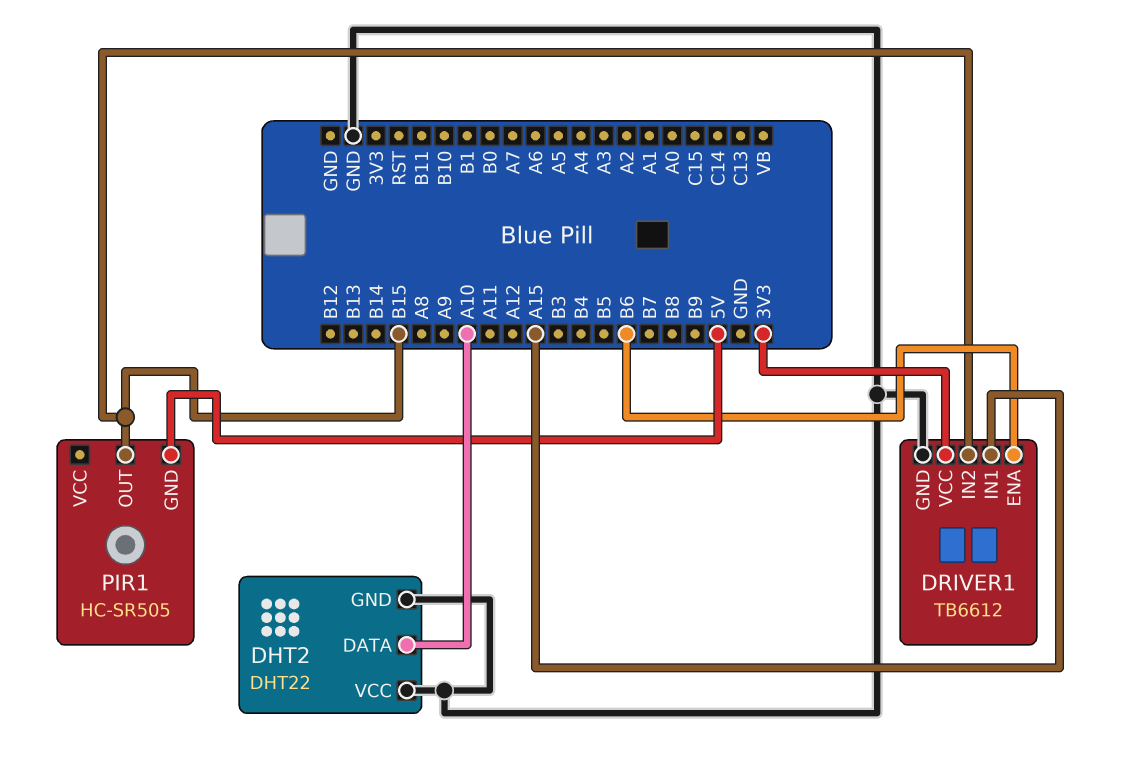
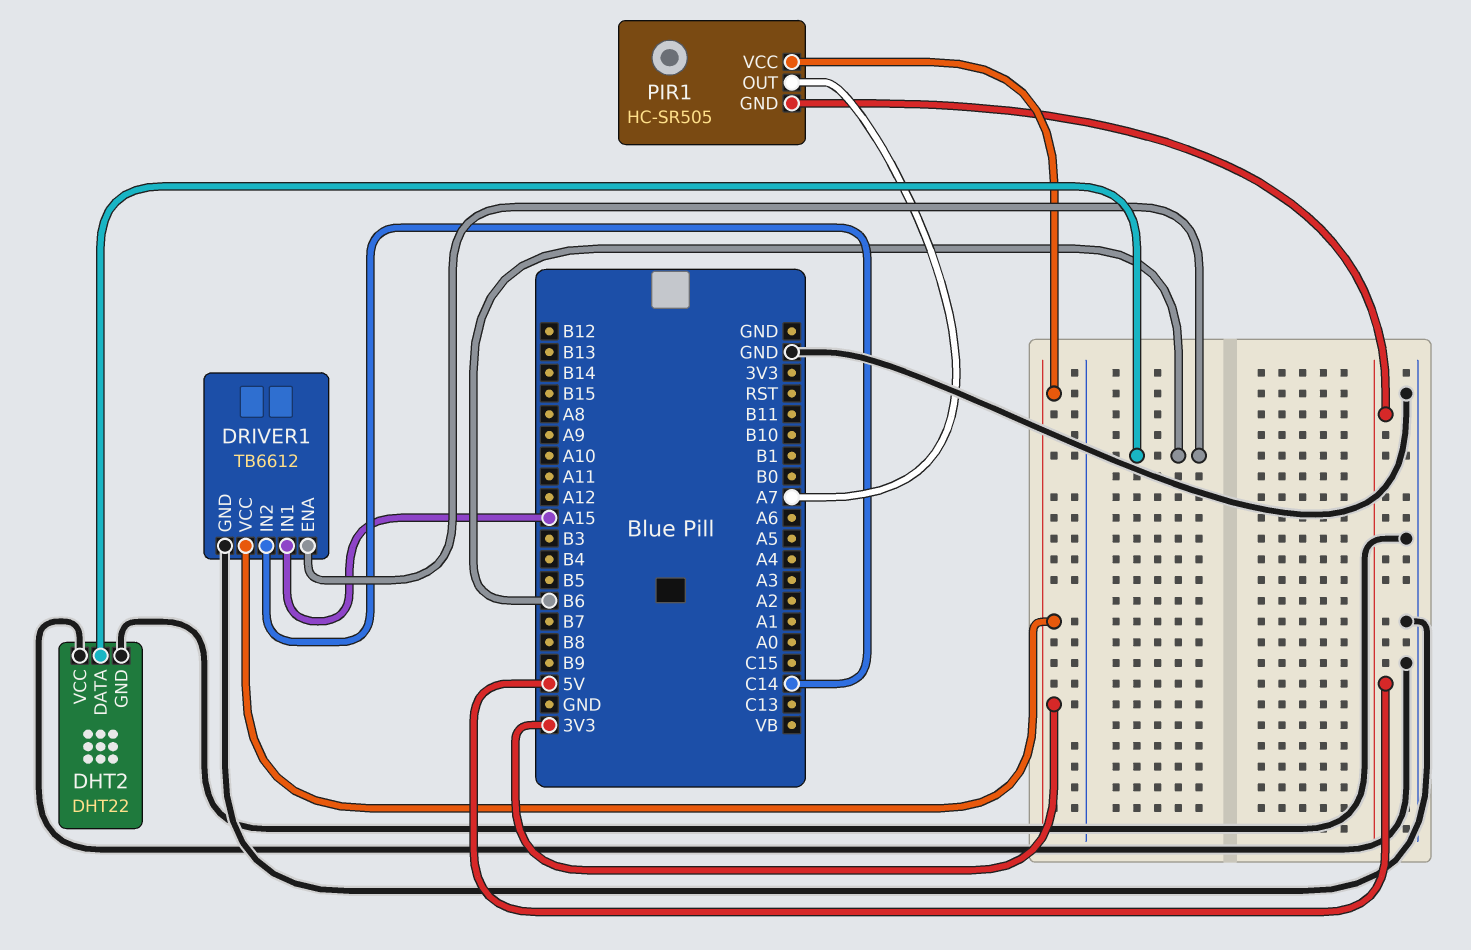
DHT2 pin DATA: A10 -> B6
DRIVER1 pin IN2: B15 -> C14
PIR1 pin OUT: B15 -> A7
PIR1 pin VCC: none -> 3V3

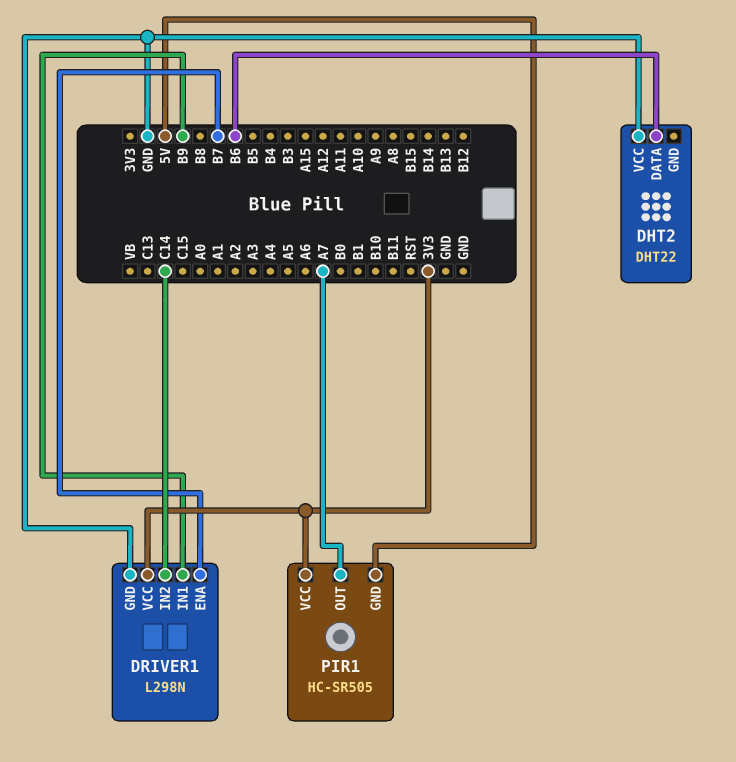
DHT2 pin GND: GND -> none
DRIVER1: TB6612 -> L298N
DRIVER1 pin ENA: B6 -> B7
DRIVER1 pin IN1: A15 -> B9

